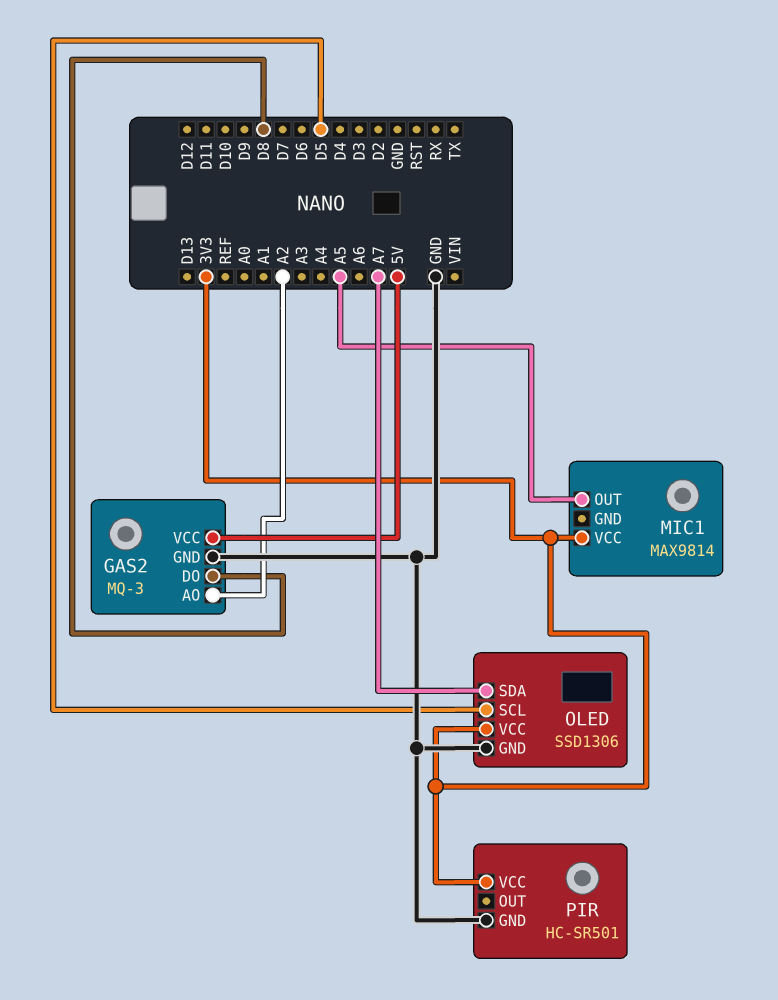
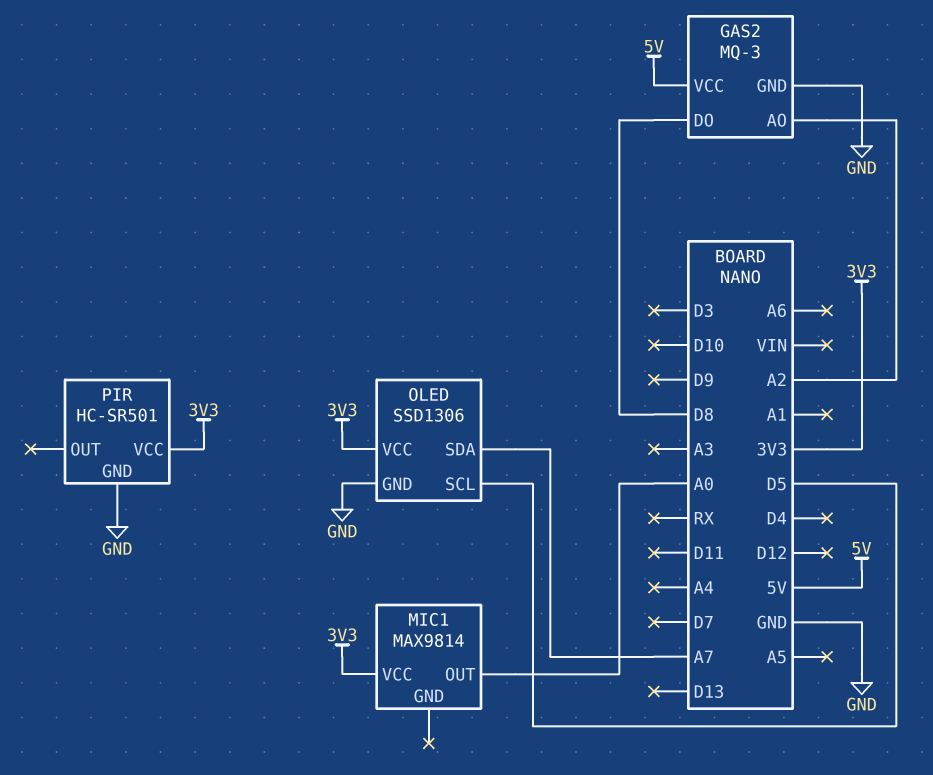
MIC1 pin OUT: A5 -> A0

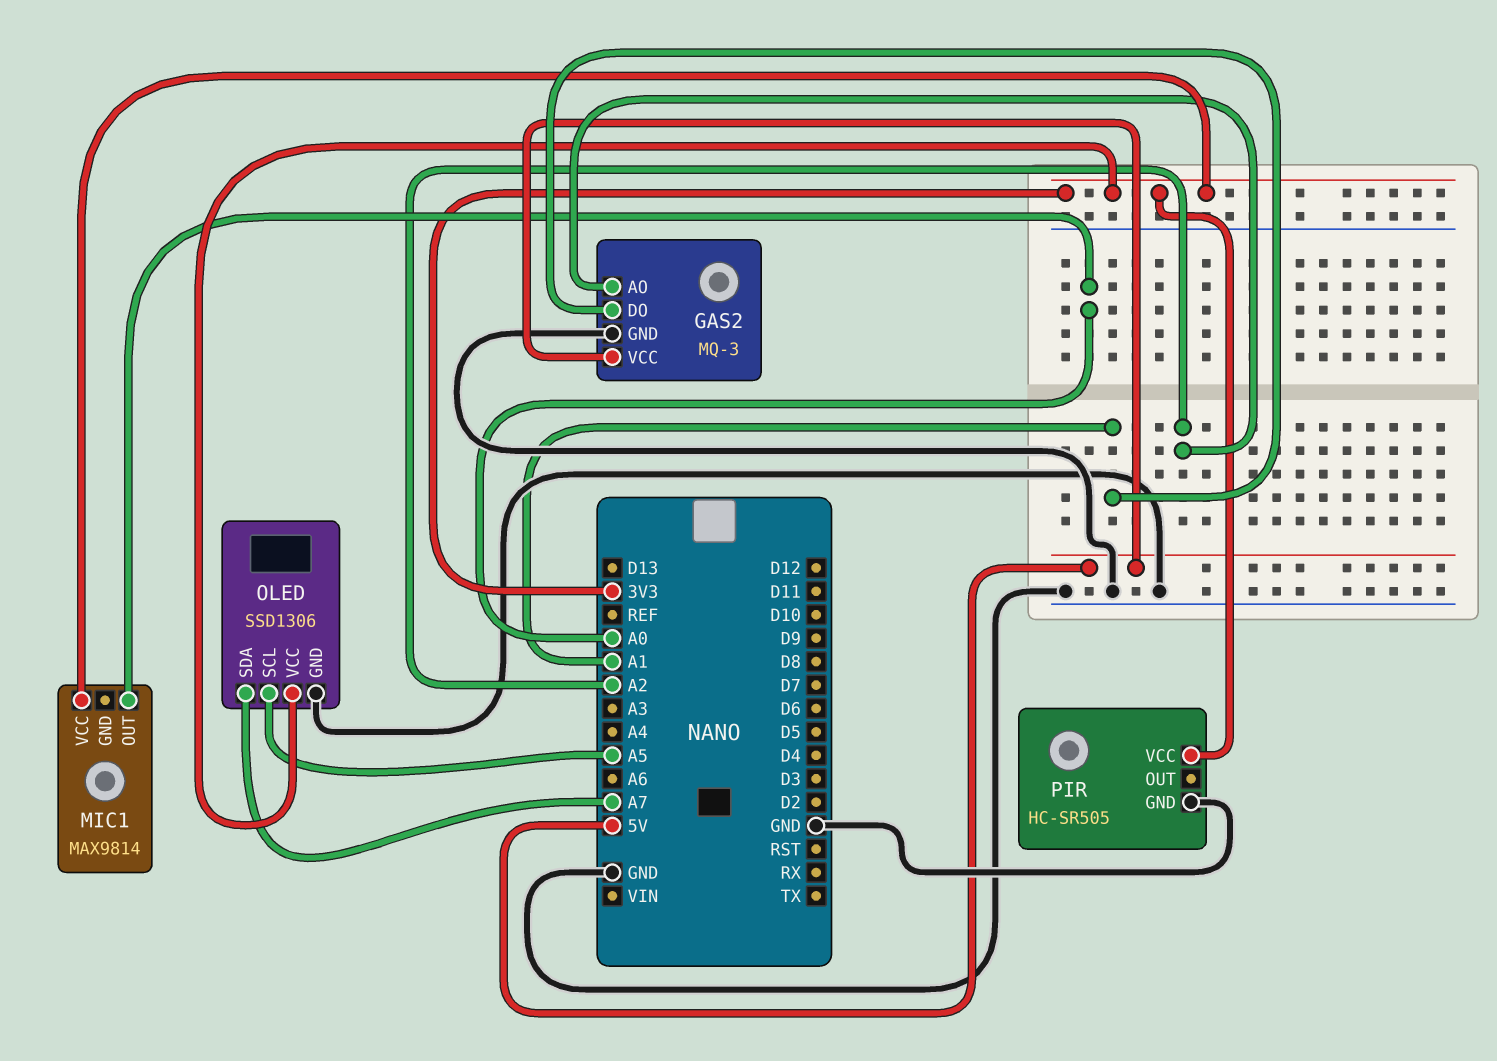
GAS2 pin DO: D8 -> A1
OLED pin SCL: D5 -> A5
PIR: HC-SR501 -> HC-SR505

